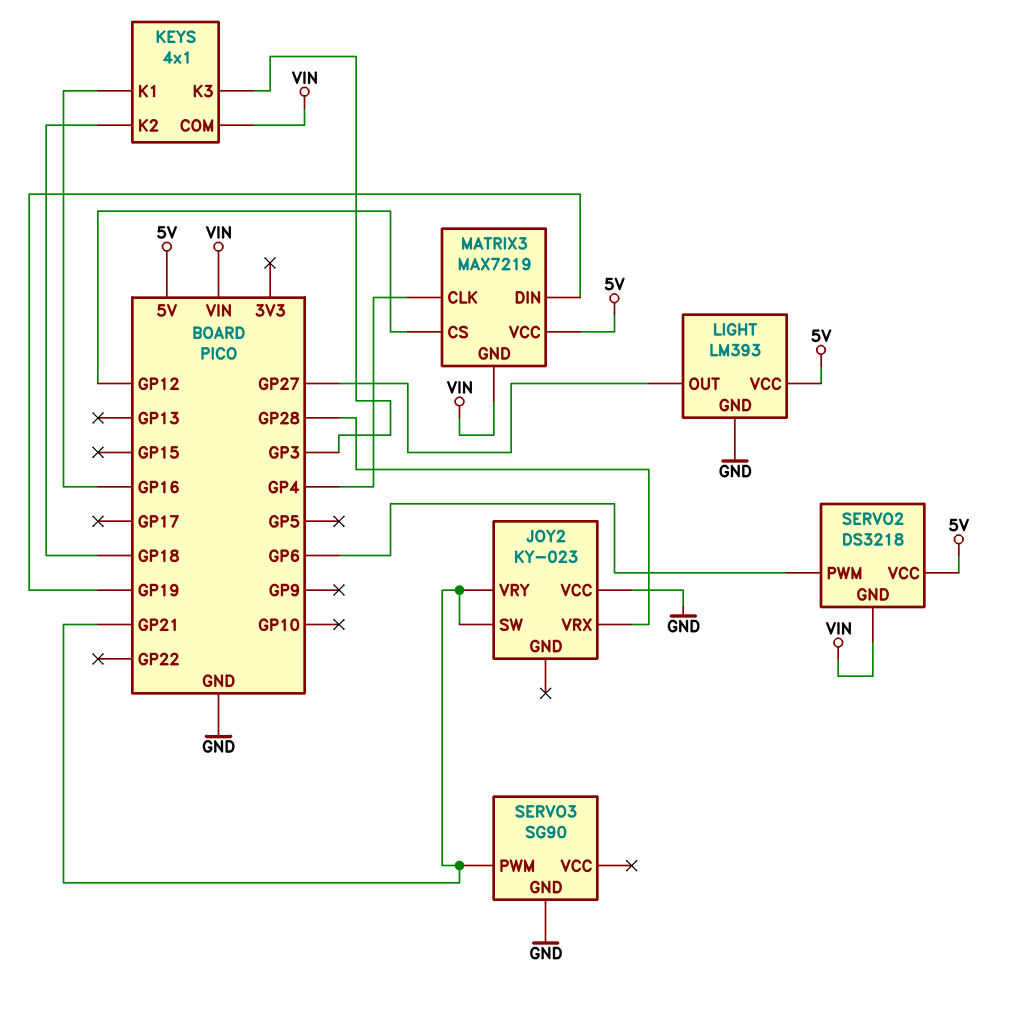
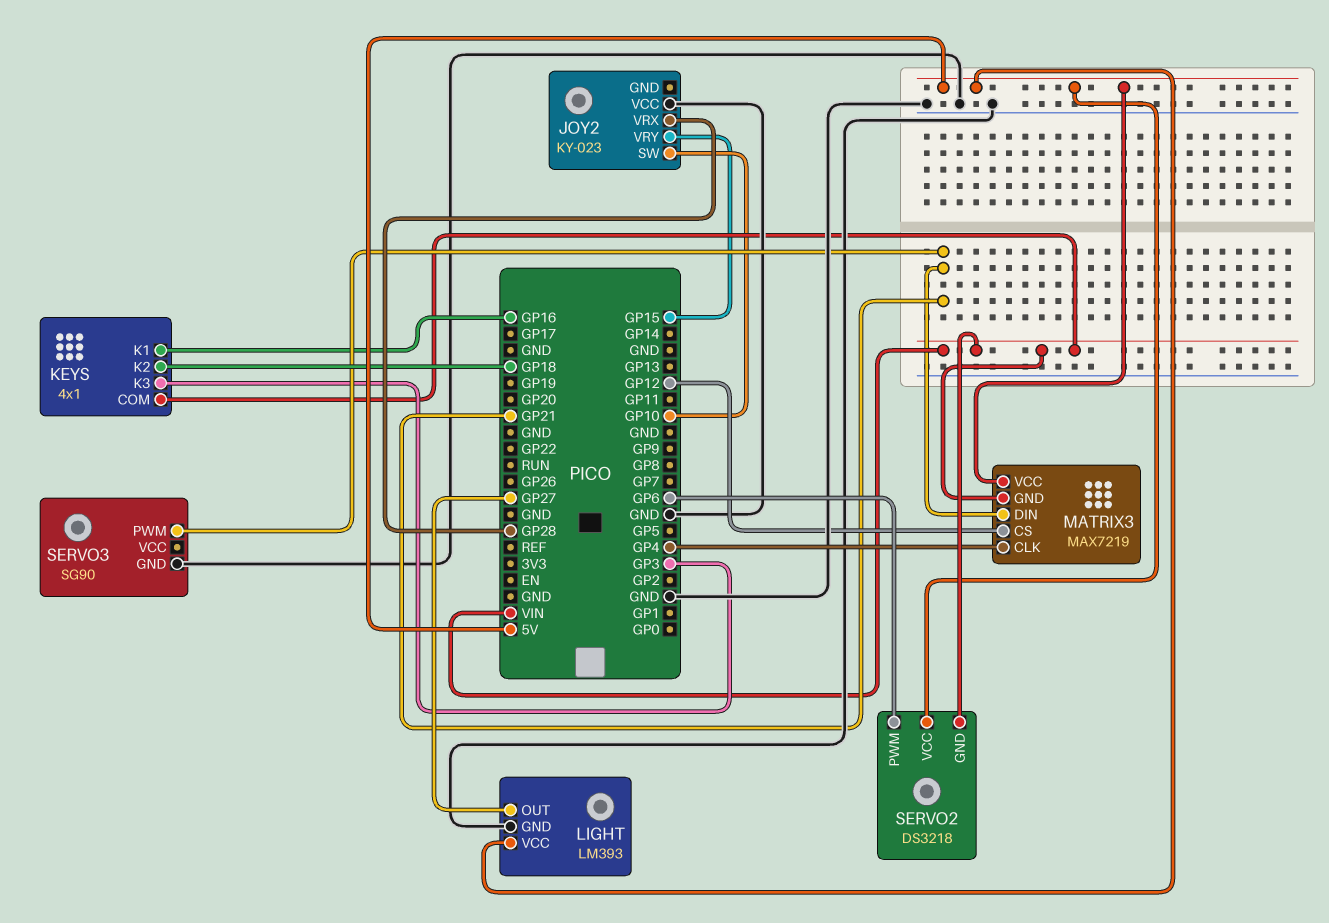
JOY2 pin SW: GP21 -> GP10
JOY2 pin VRY: GP21 -> GP15
MATRIX3 pin DIN: GP19 -> GP21

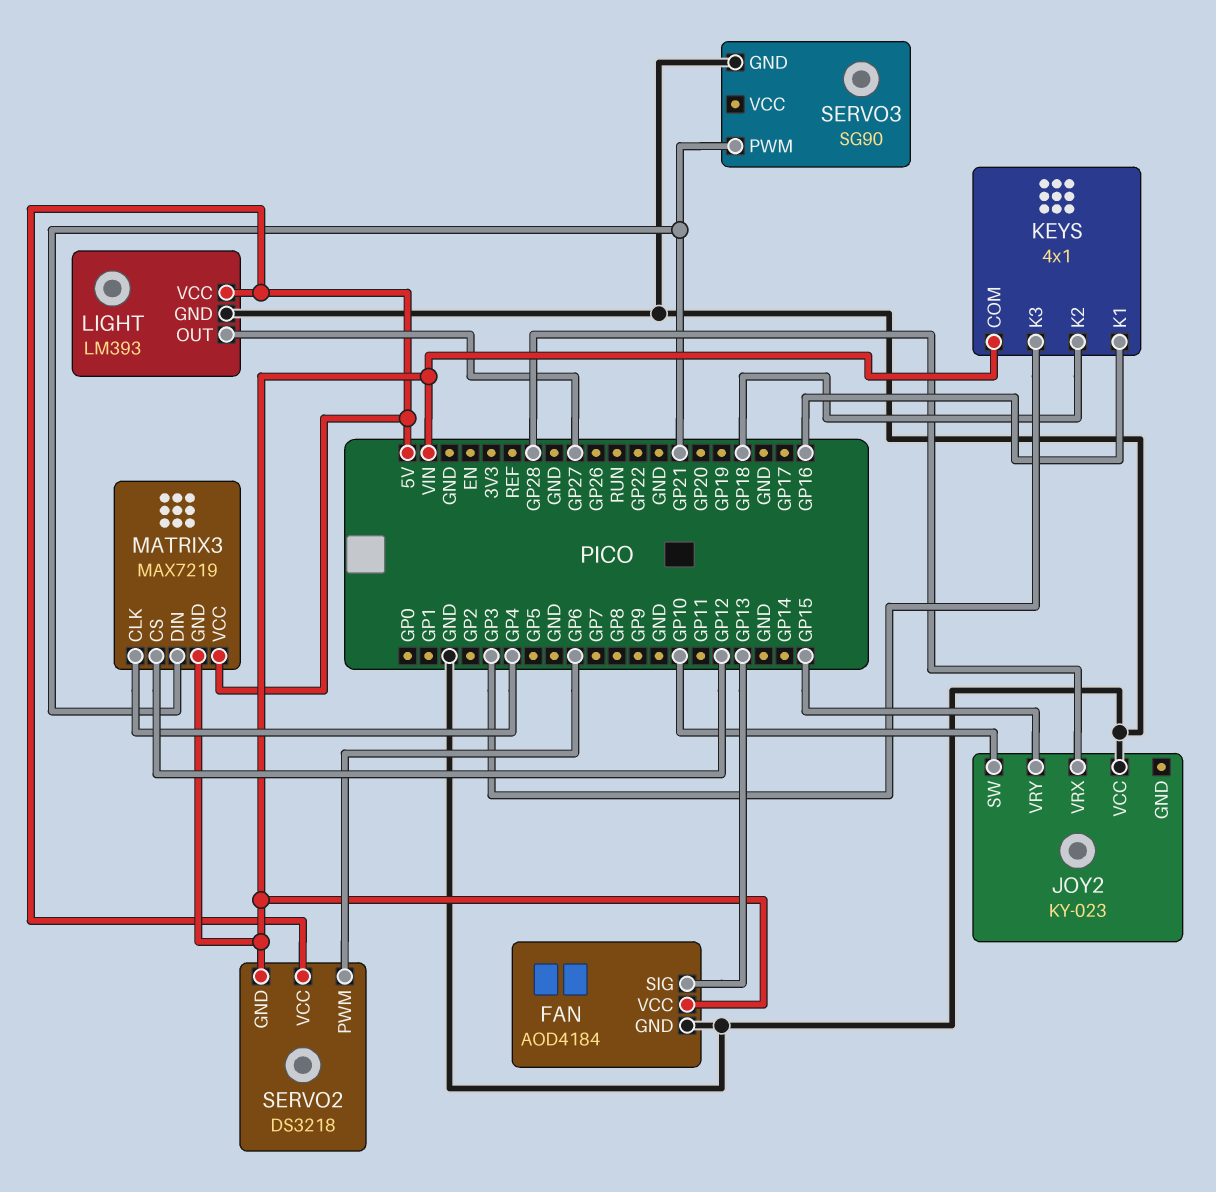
FAN: none -> AOD4184
FAN pin GND: none -> GND
FAN pin SIG: none -> GP13
FAN pin VCC: none -> VIN

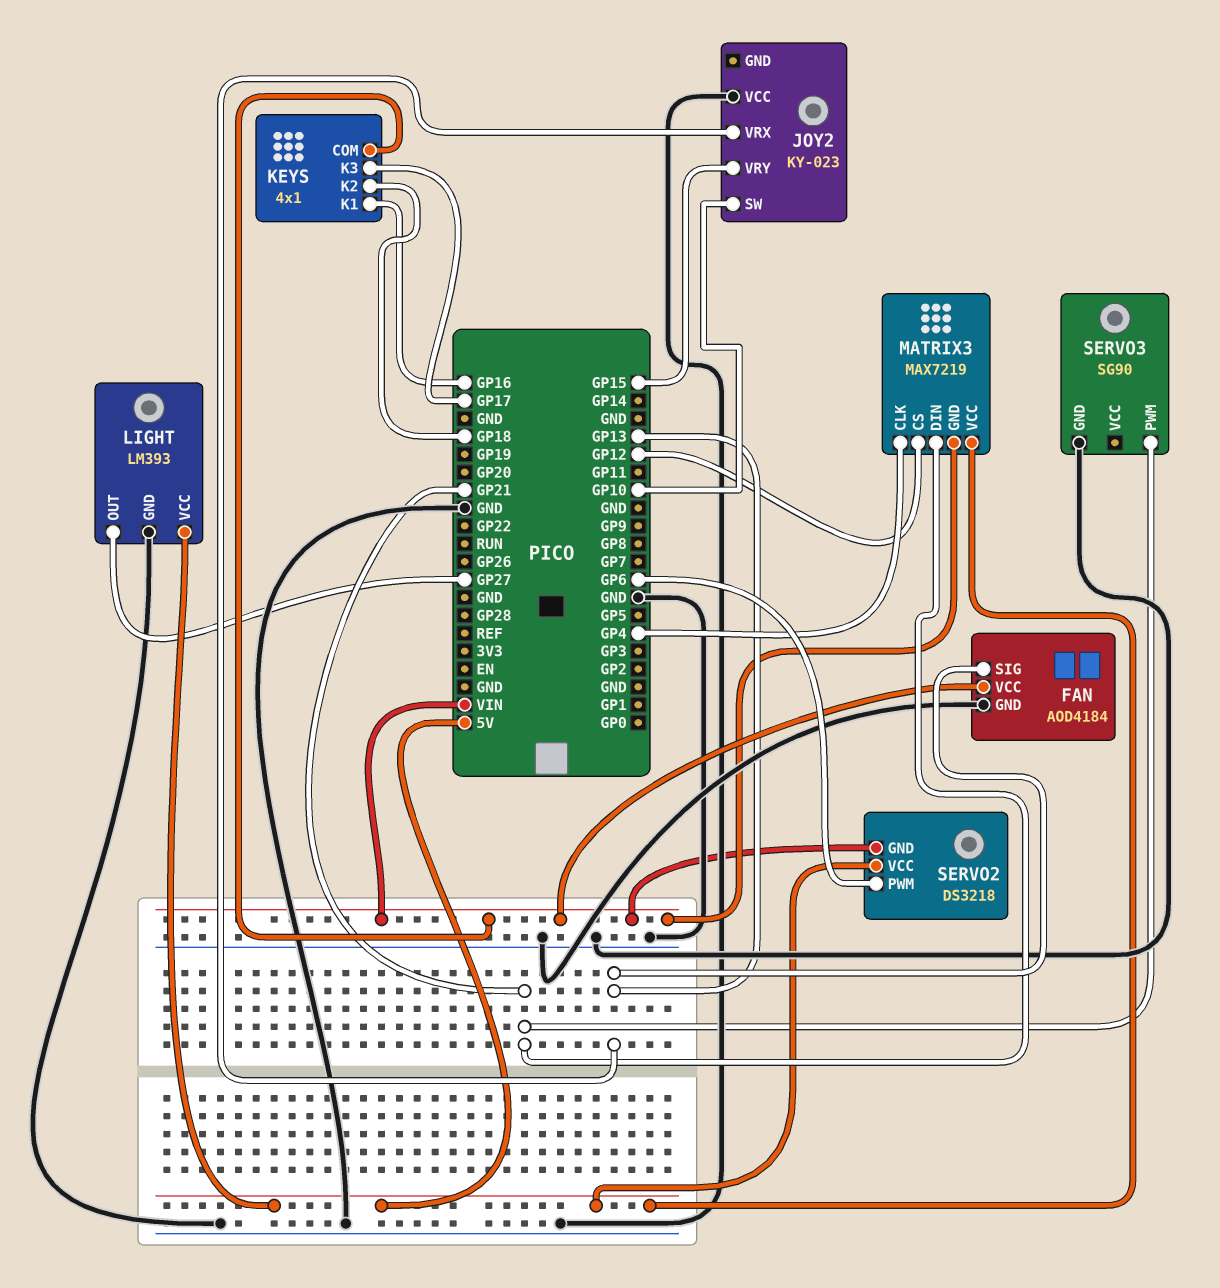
JOY2 pin VRX: GP28 -> GP13
KEYS pin K3: GP3 -> GP17

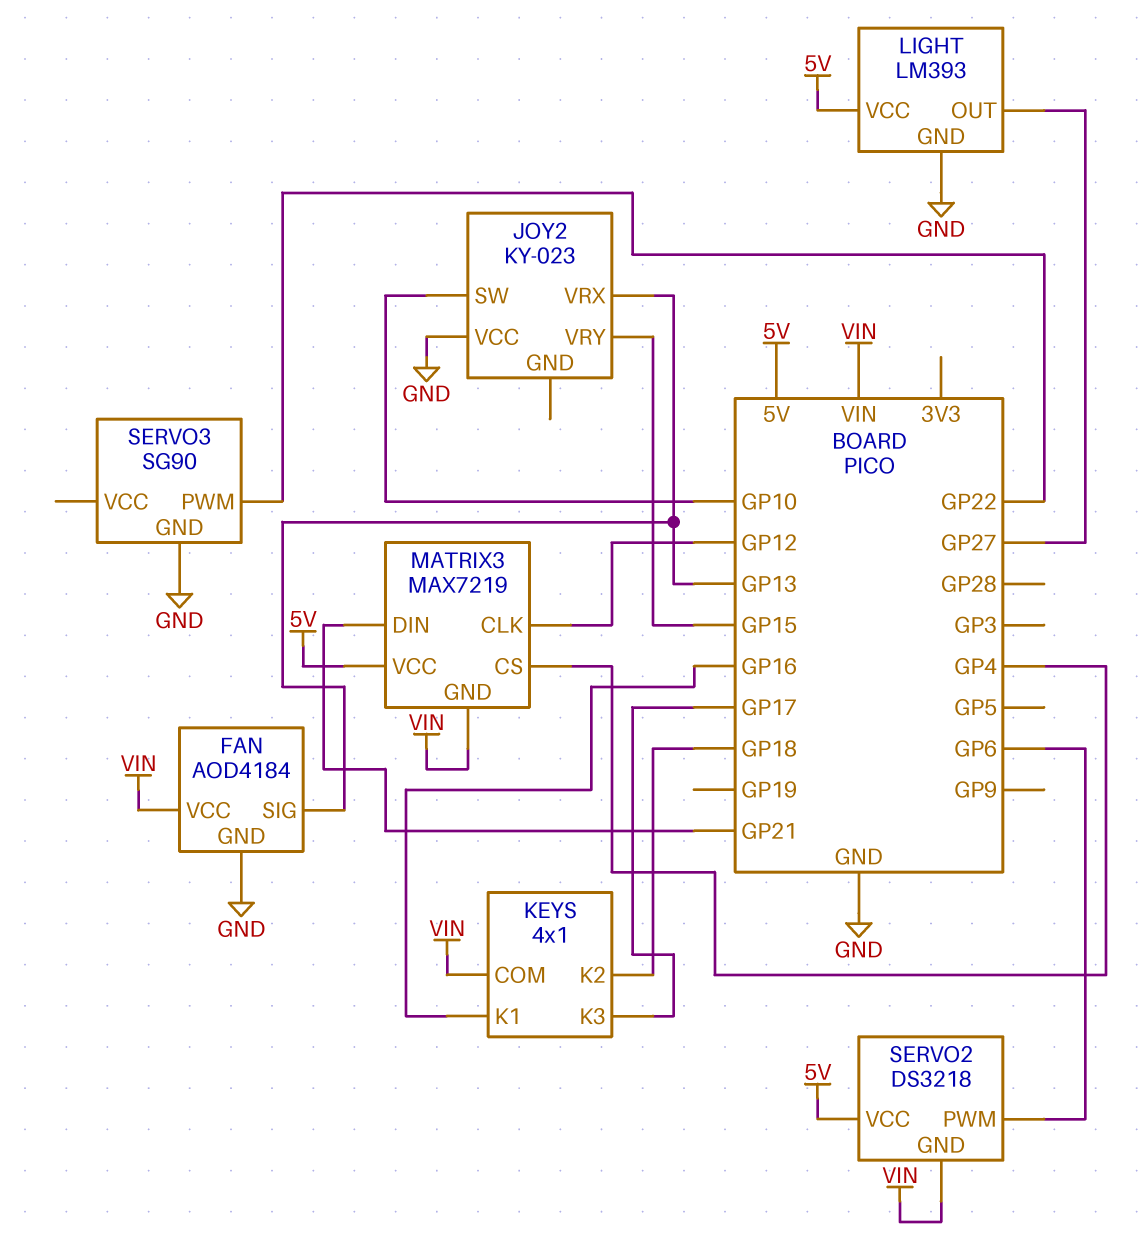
MATRIX3 pin CLK: GP4 -> GP12
MATRIX3 pin CS: GP12 -> GP4
SERVO3 pin PWM: GP21 -> GP22

